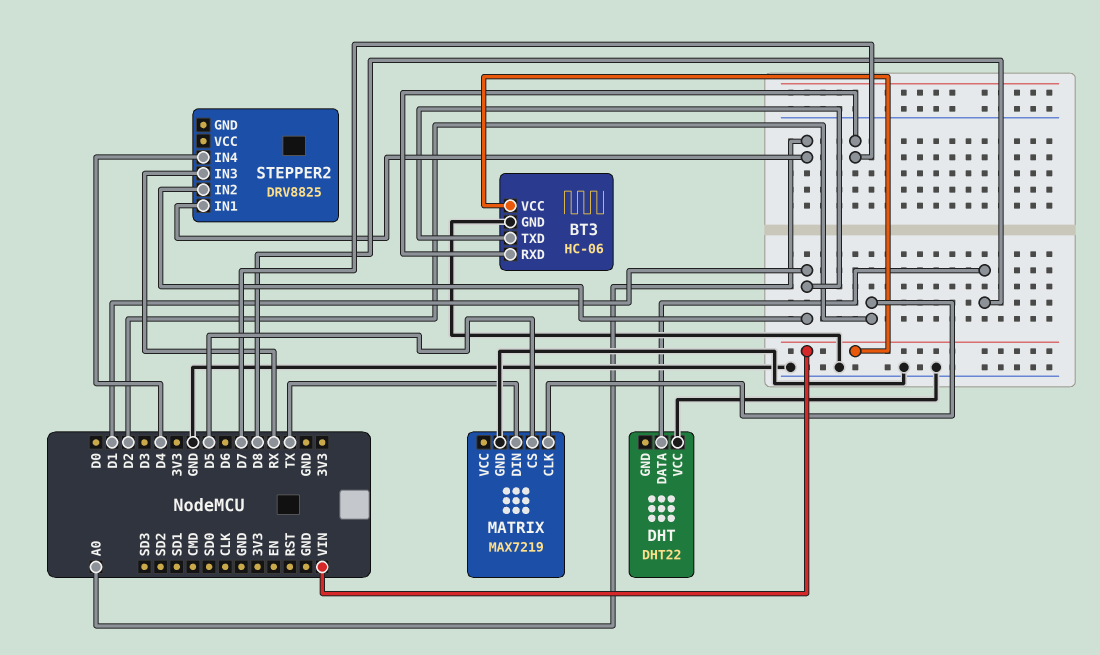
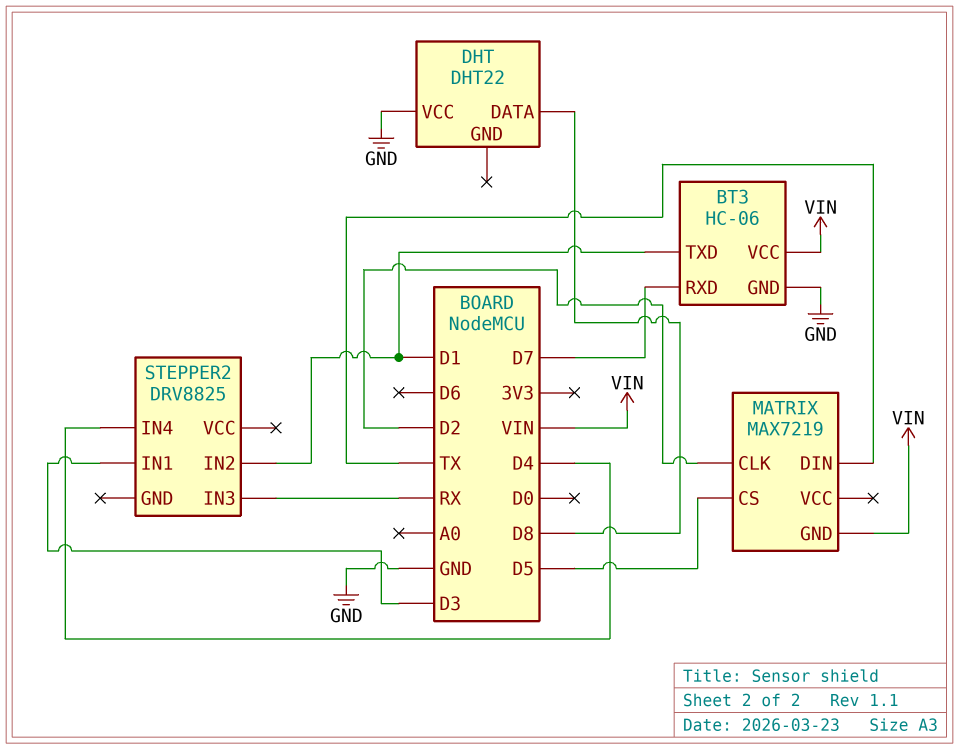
MATRIX pin GND: GND -> VIN
STEPPER2 pin IN1: A0 -> D3

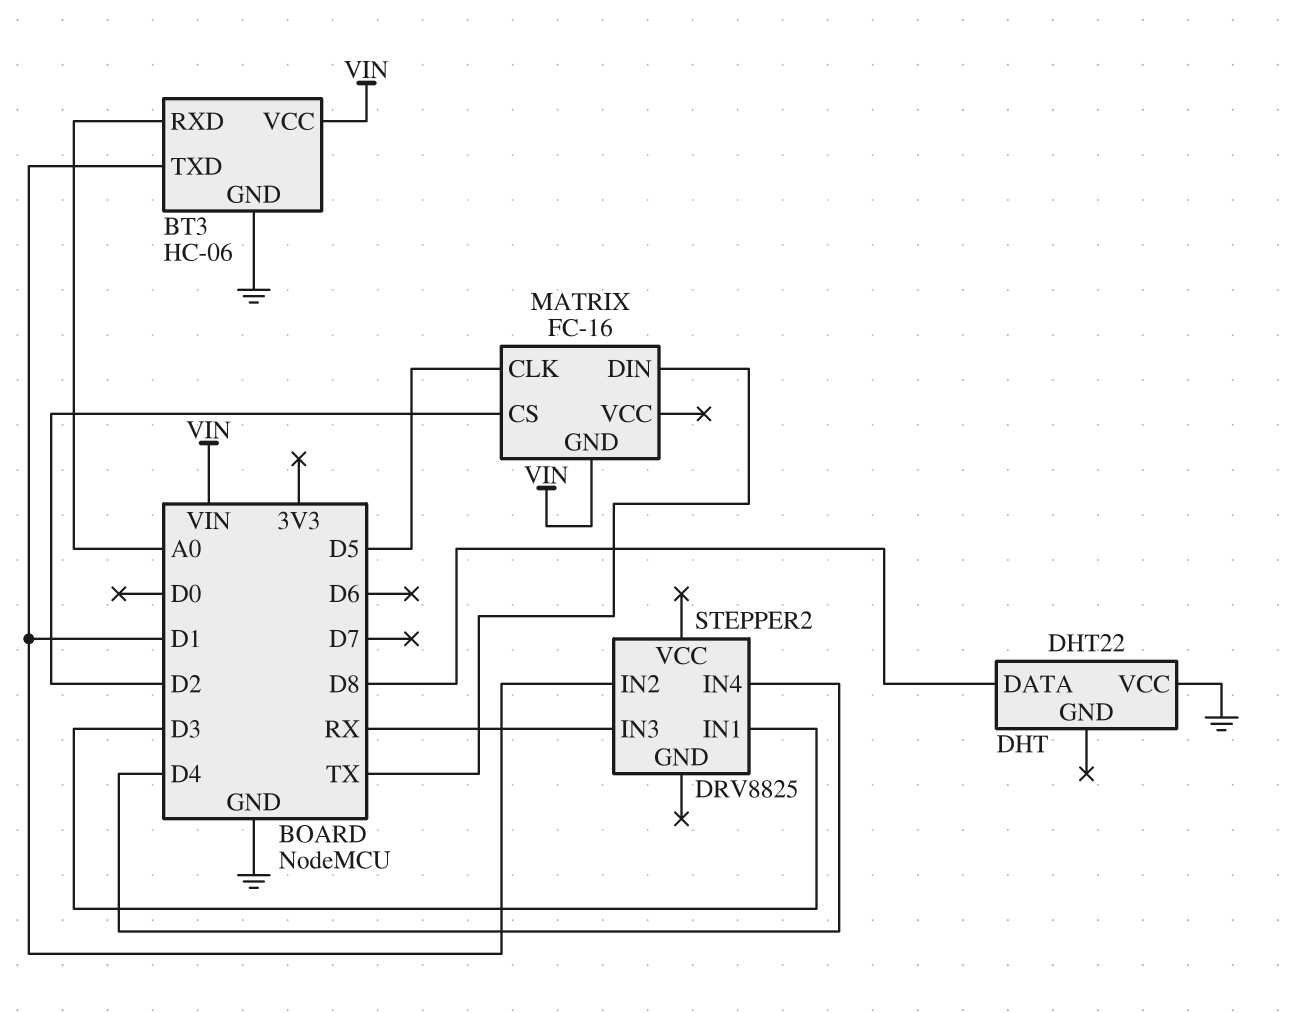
BT3 pin RXD: D7 -> A0
MATRIX: MAX7219 -> FC-16
MATRIX pin CLK: D2 -> D5
MATRIX pin CS: D5 -> D2

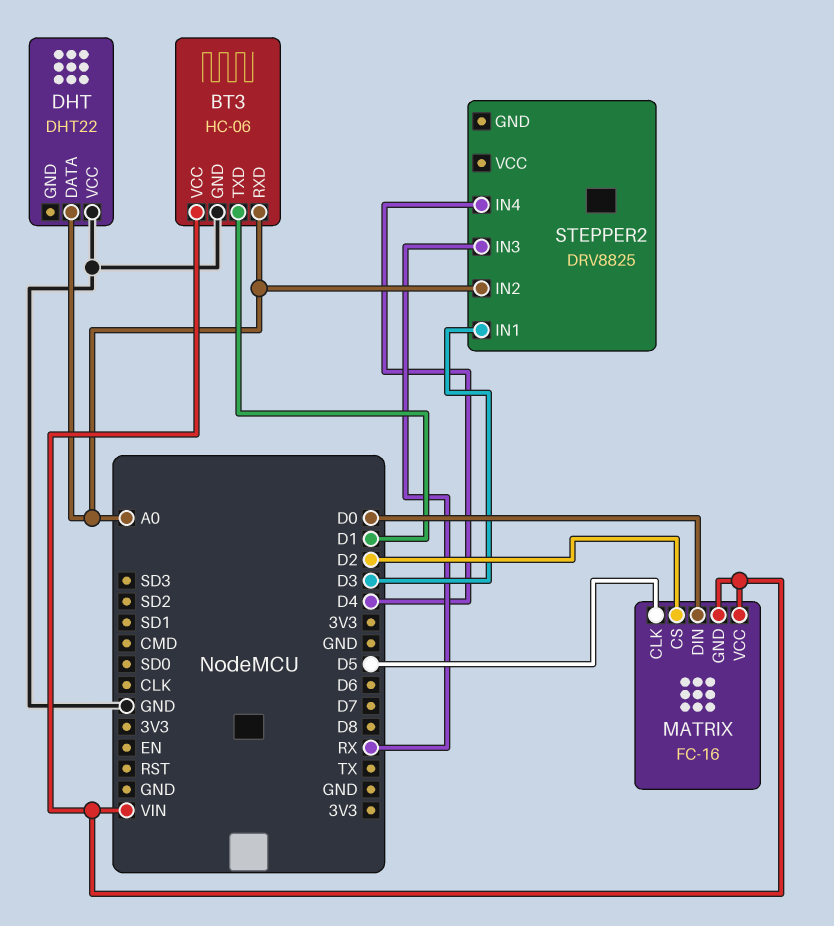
DHT pin DATA: D8 -> A0
MATRIX pin DIN: TX -> D0
MATRIX pin VCC: none -> VIN
STEPPER2 pin IN2: D1 -> A0

